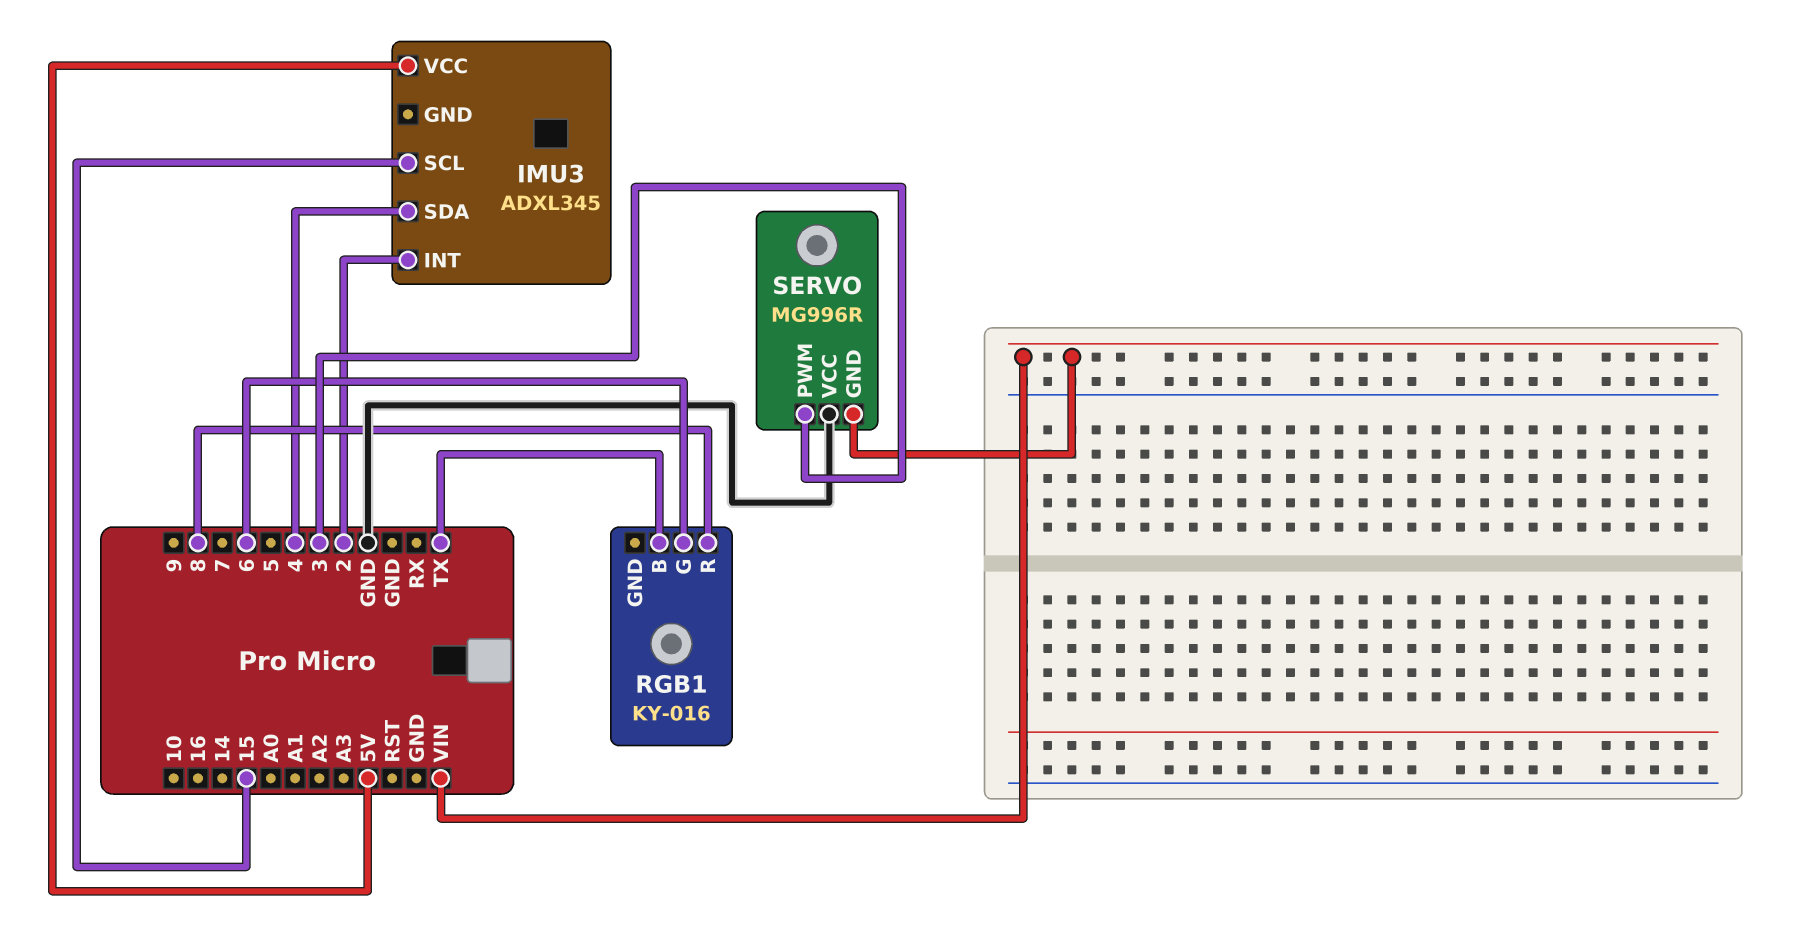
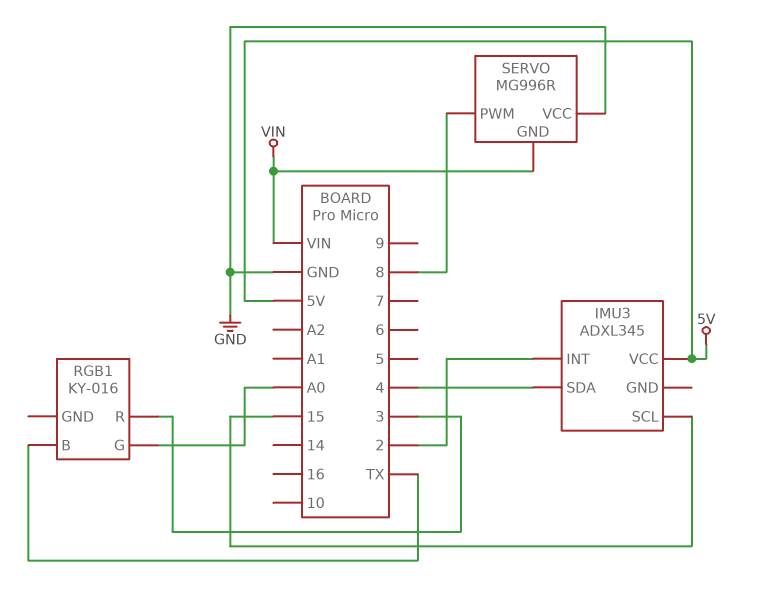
RGB1 pin G: 6 -> A0
RGB1 pin R: 8 -> 3
SERVO pin PWM: 3 -> 8

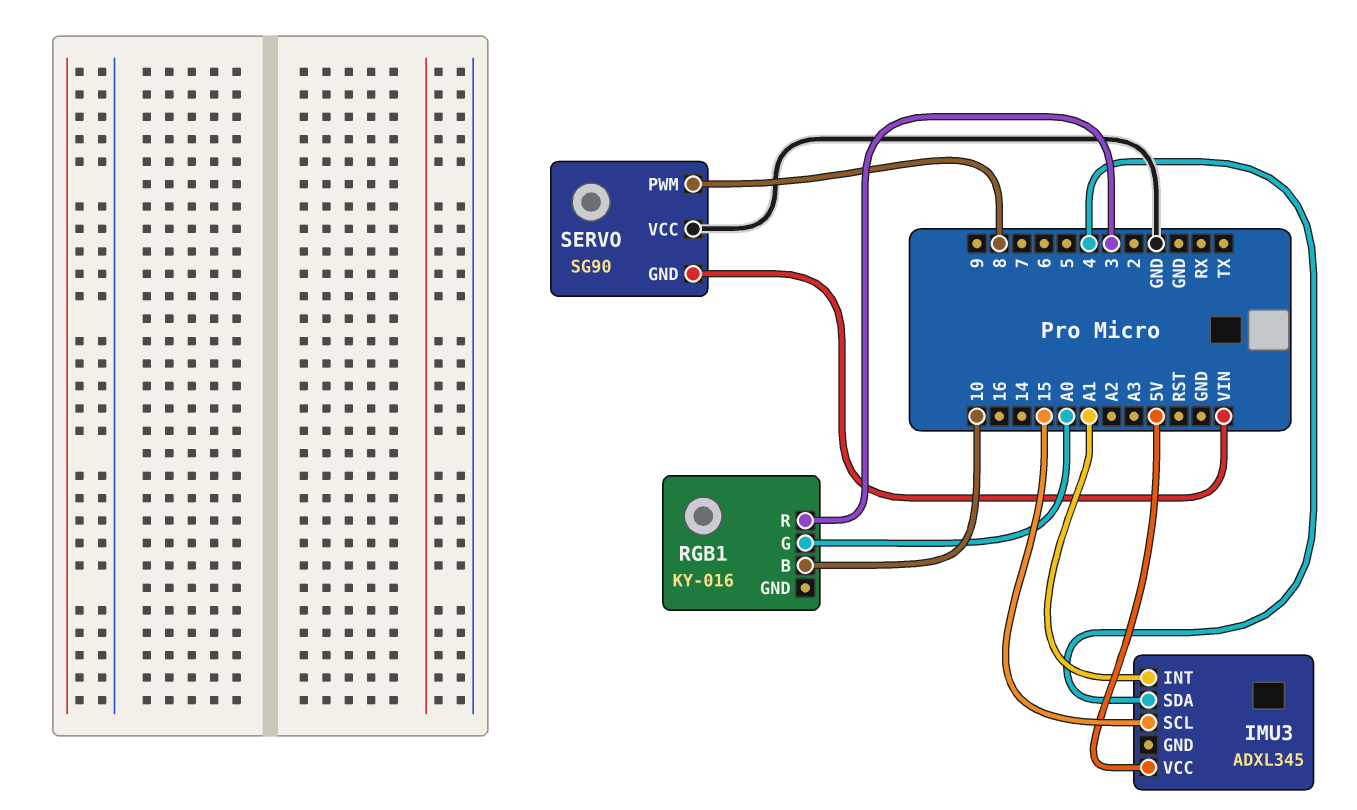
IMU3 pin INT: 2 -> A1
RGB1 pin B: TX -> 10
SERVO: MG996R -> SG90

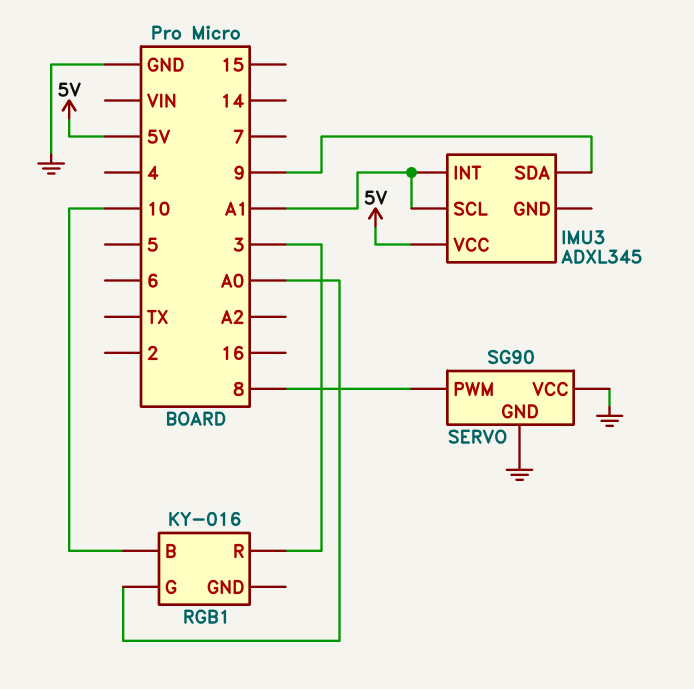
IMU3 pin SCL: 15 -> A1
IMU3 pin SDA: 4 -> 9
SERVO pin GND: VIN -> GND

